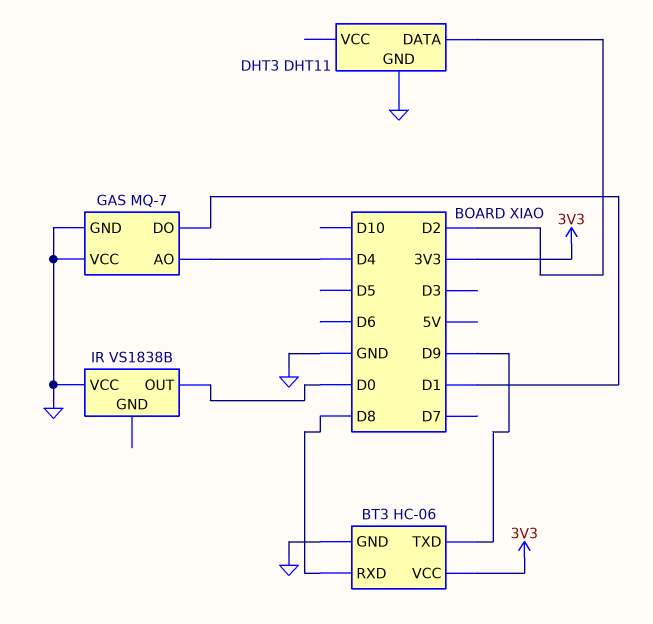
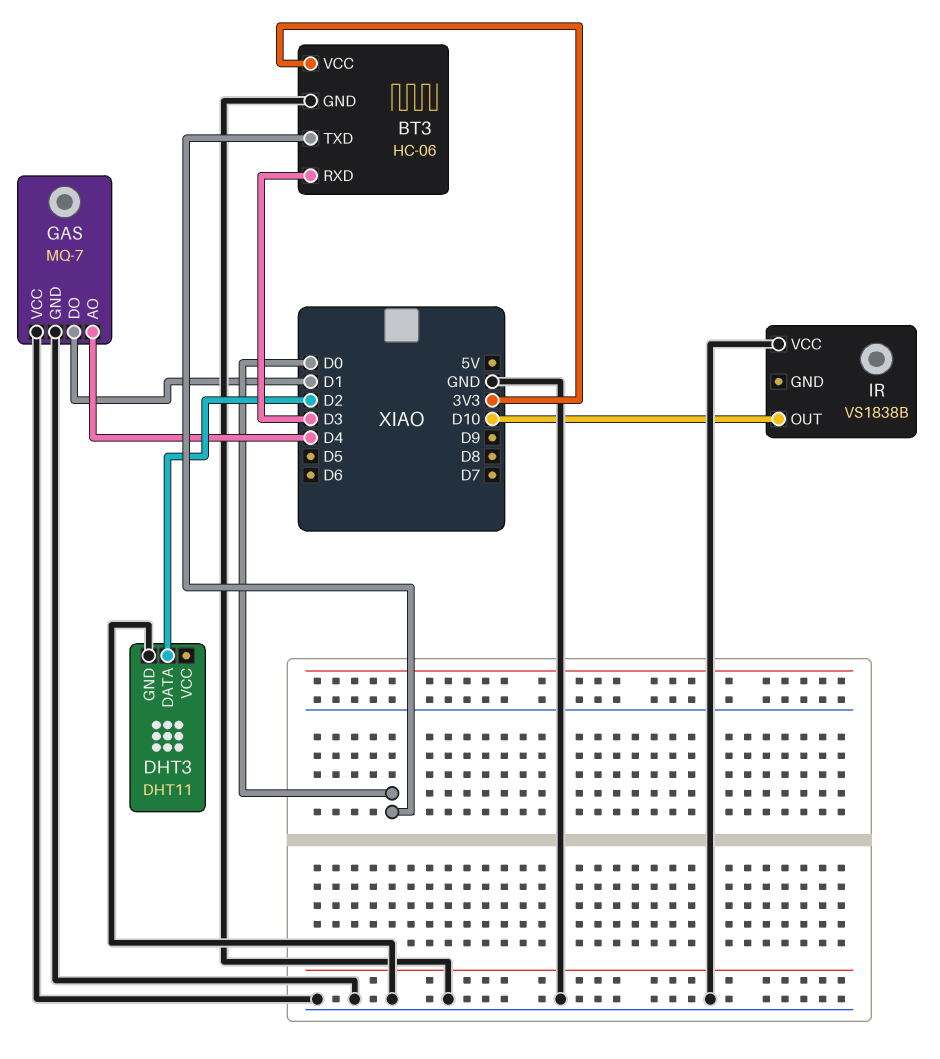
BT3 pin RXD: D8 -> D3
BT3 pin TXD: D9 -> D0
IR pin OUT: D0 -> D10

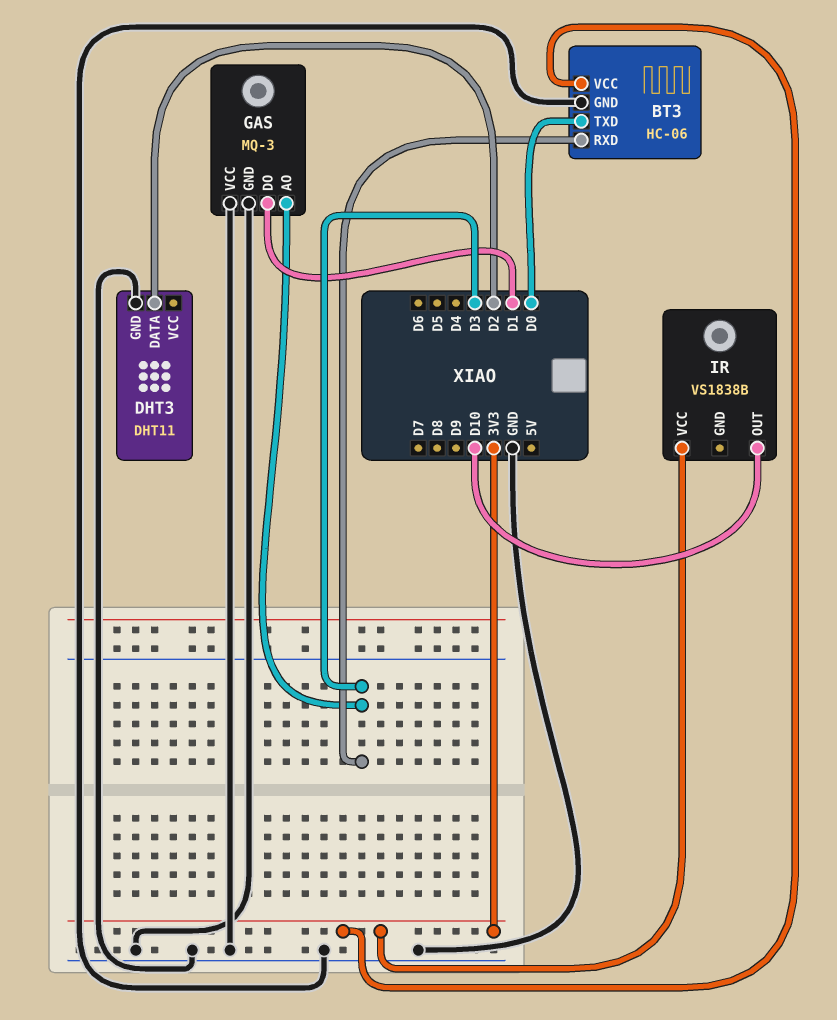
GAS: MQ-7 -> MQ-3
GAS pin AO: D4 -> D3
IR pin VCC: GND -> 3V3

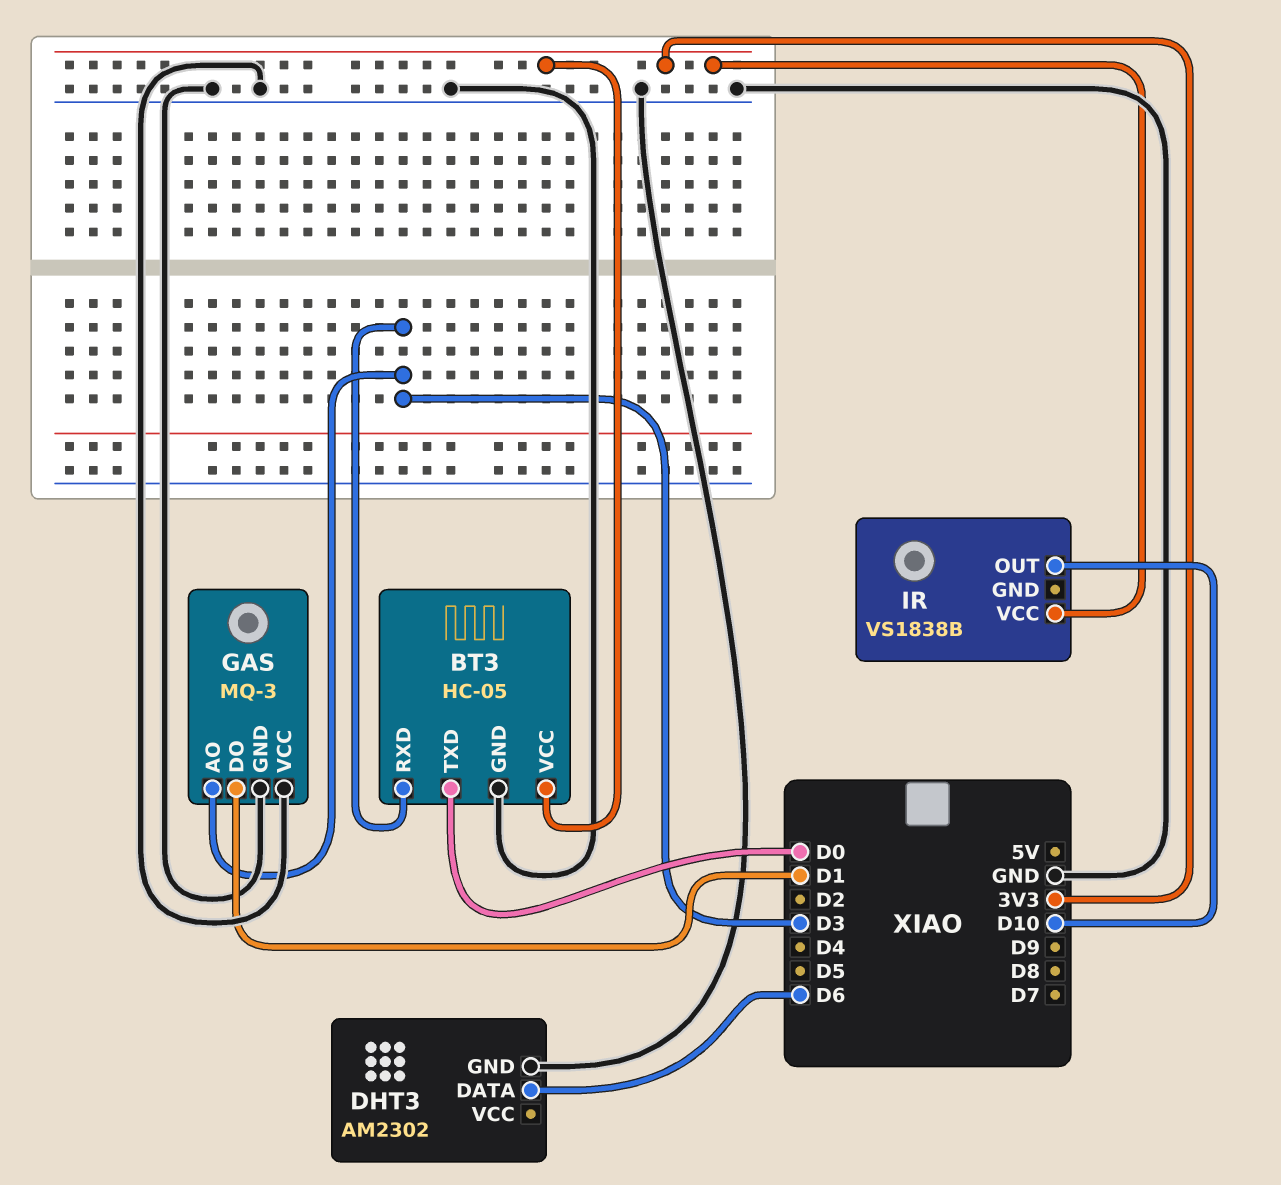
BT3: HC-06 -> HC-05
DHT3: DHT11 -> AM2302
DHT3 pin DATA: D2 -> D6

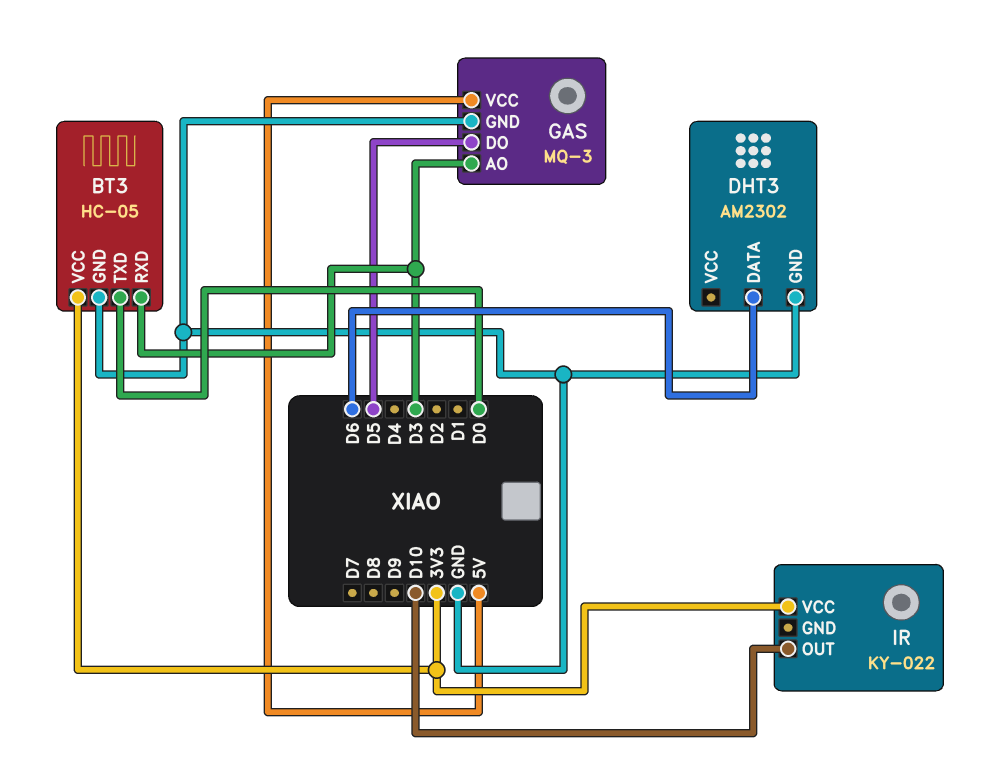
GAS pin DO: D1 -> D5
GAS pin VCC: GND -> 5V
IR: VS1838B -> KY-022

